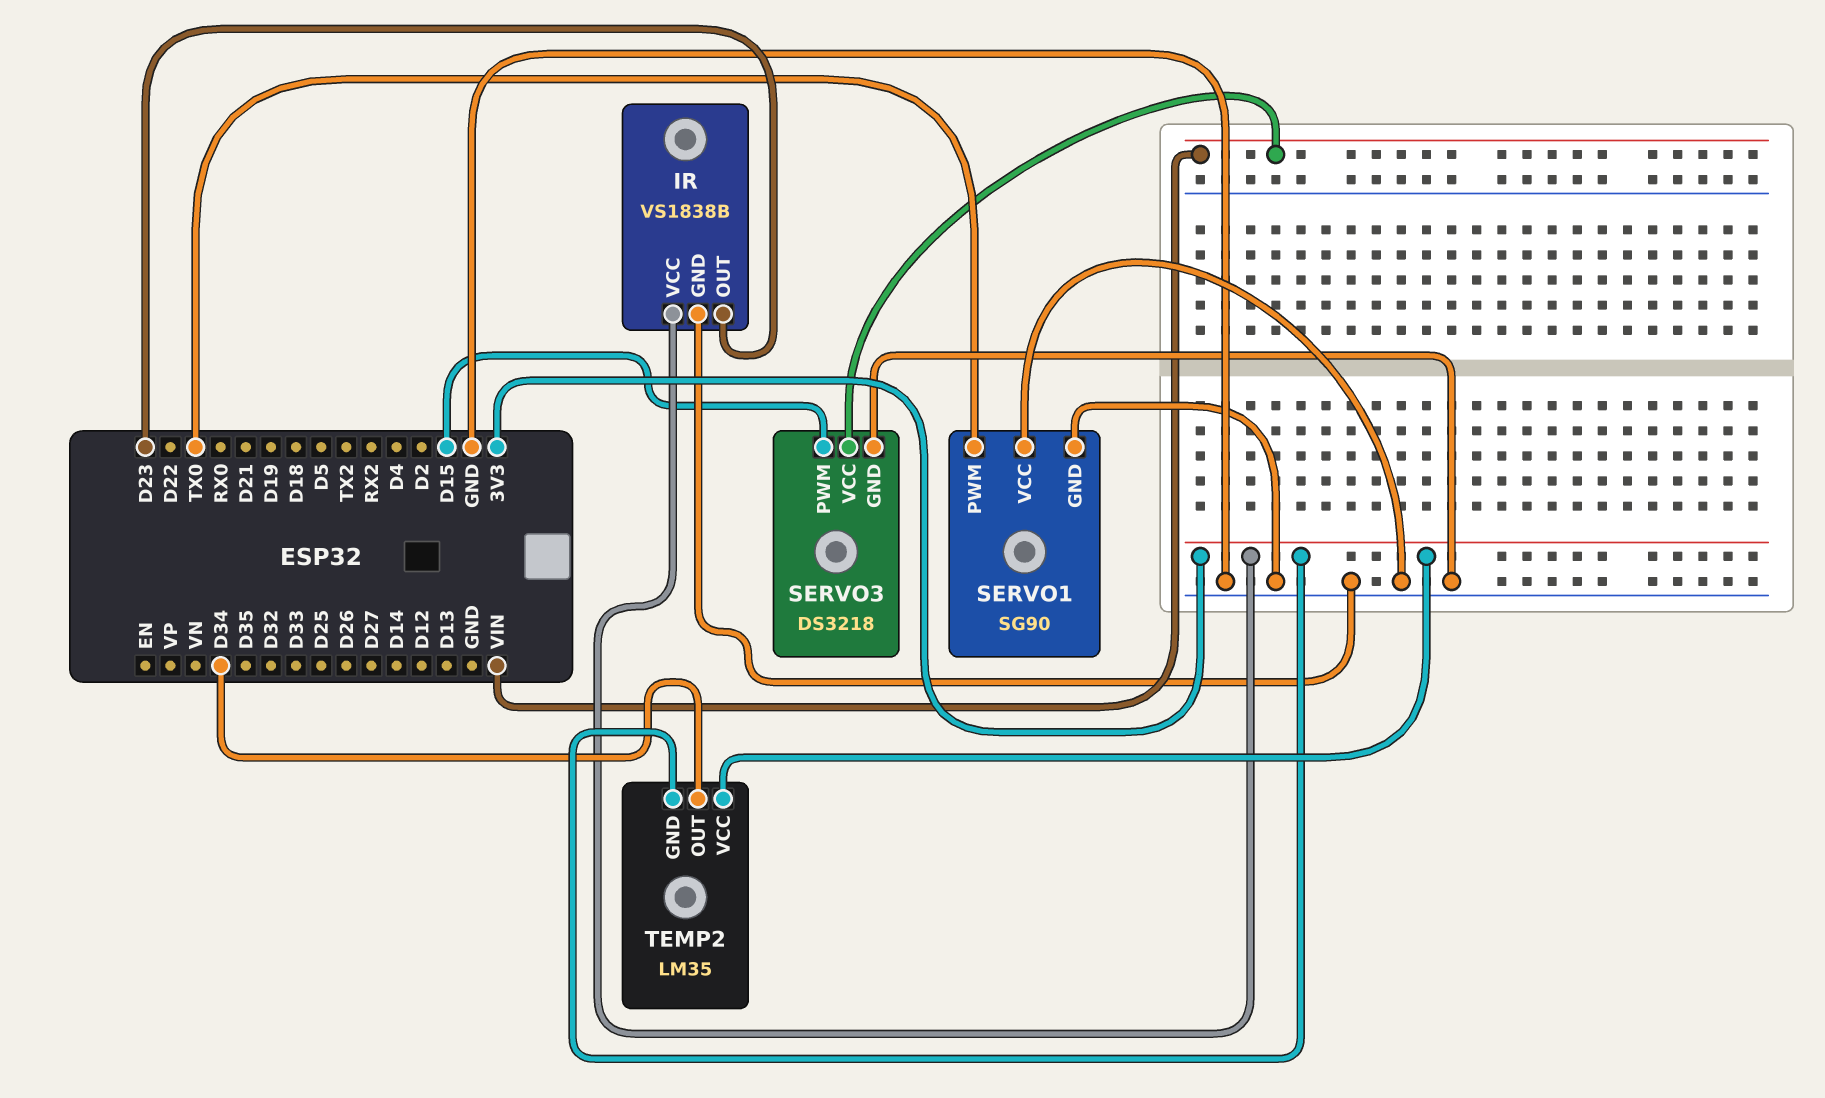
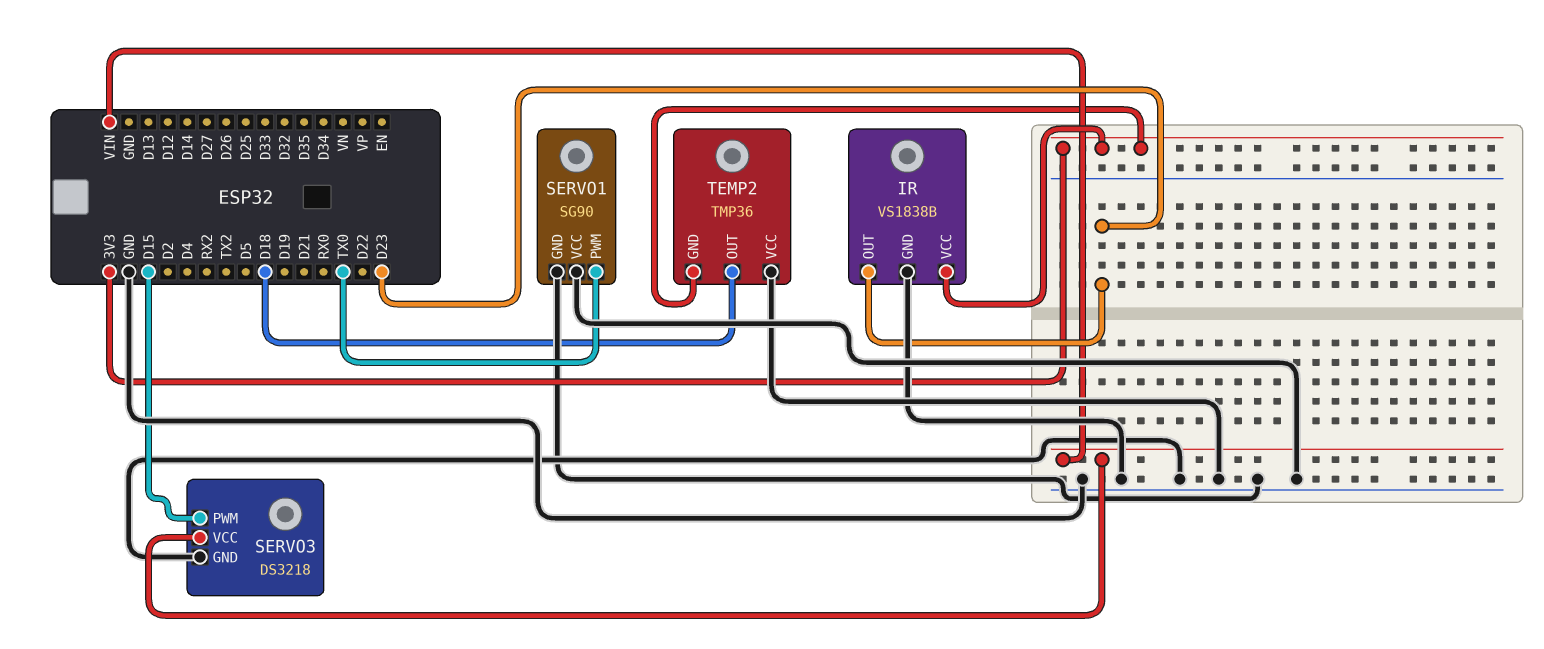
TEMP2: LM35 -> TMP36
TEMP2 pin OUT: D34 -> D18
TEMP2 pin VCC: 3V3 -> GND

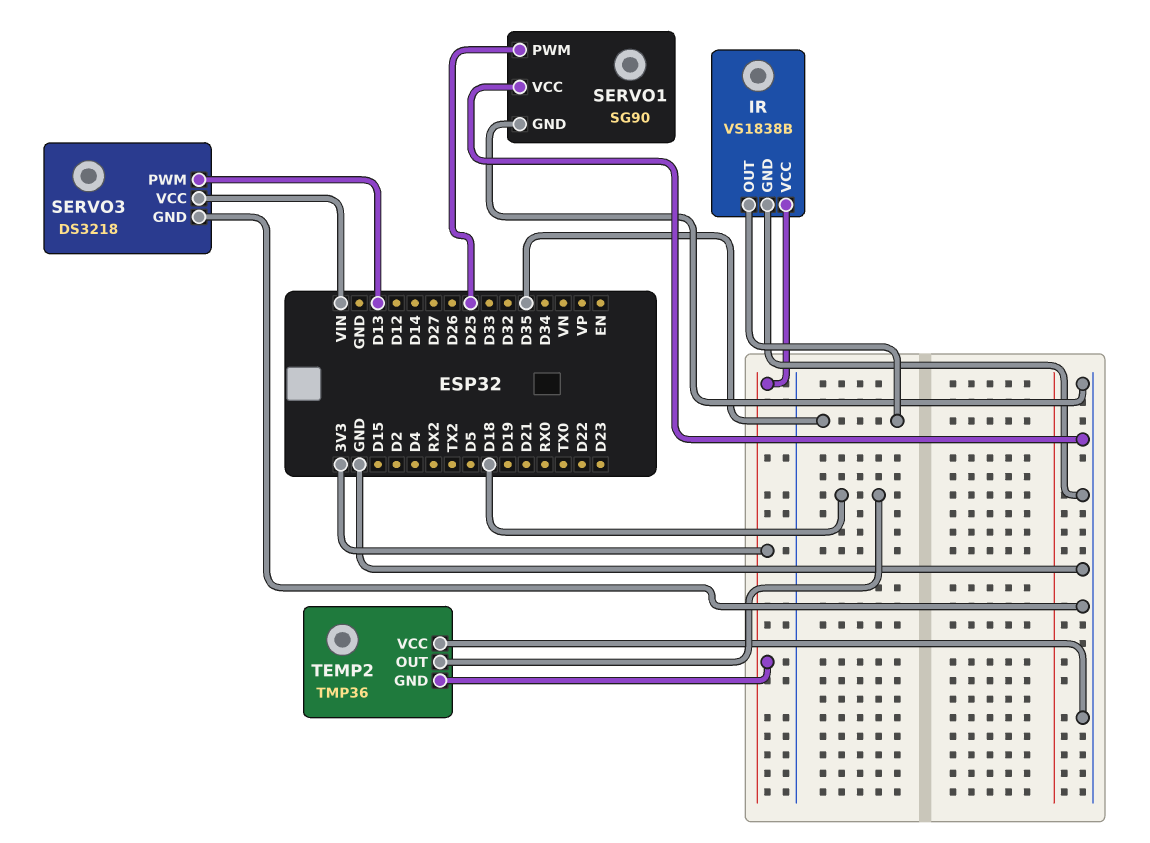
IR pin OUT: D23 -> D35
SERVO1 pin PWM: TX0 -> D25
SERVO3 pin PWM: D15 -> D13

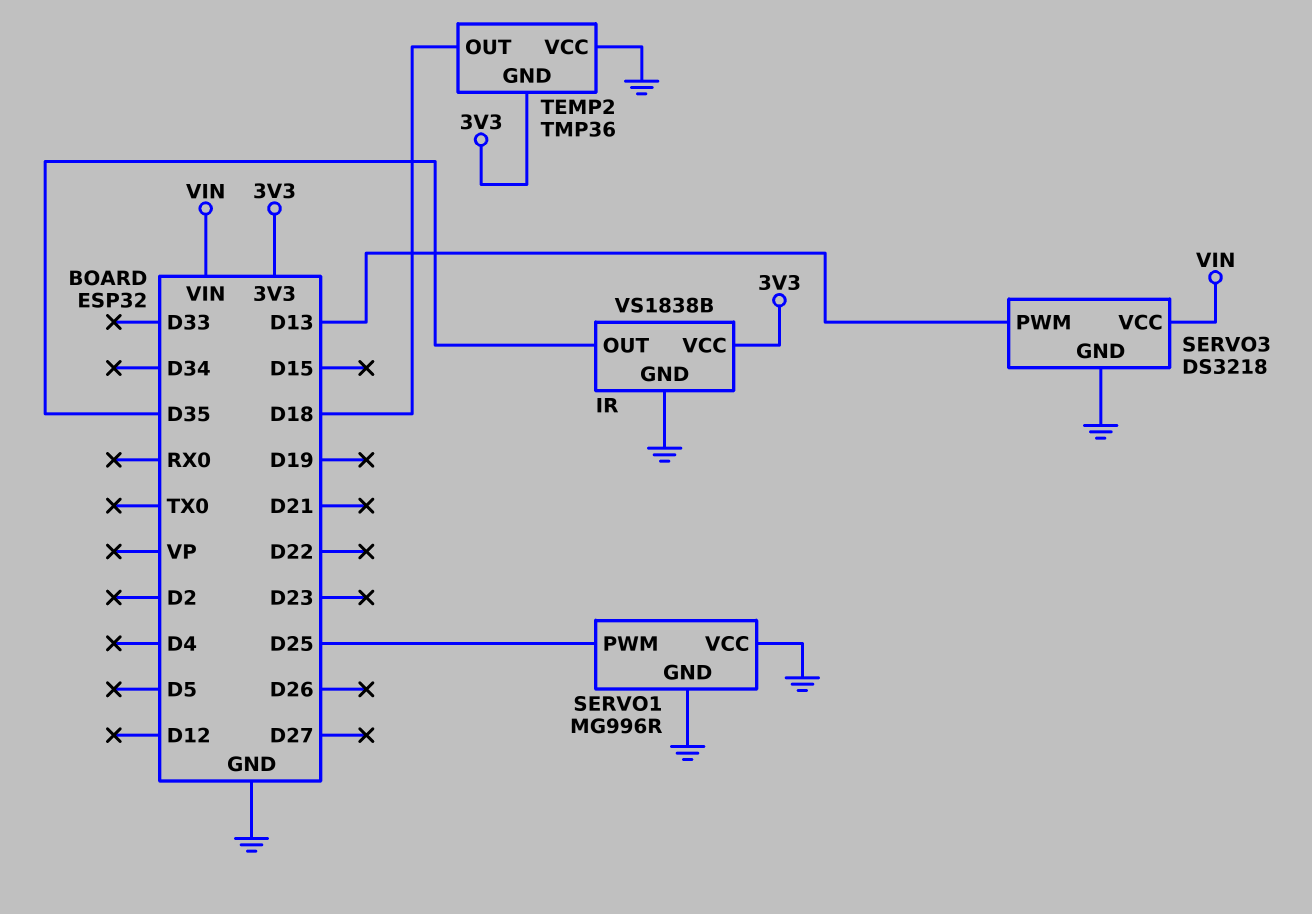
SERVO1: SG90 -> MG996R

